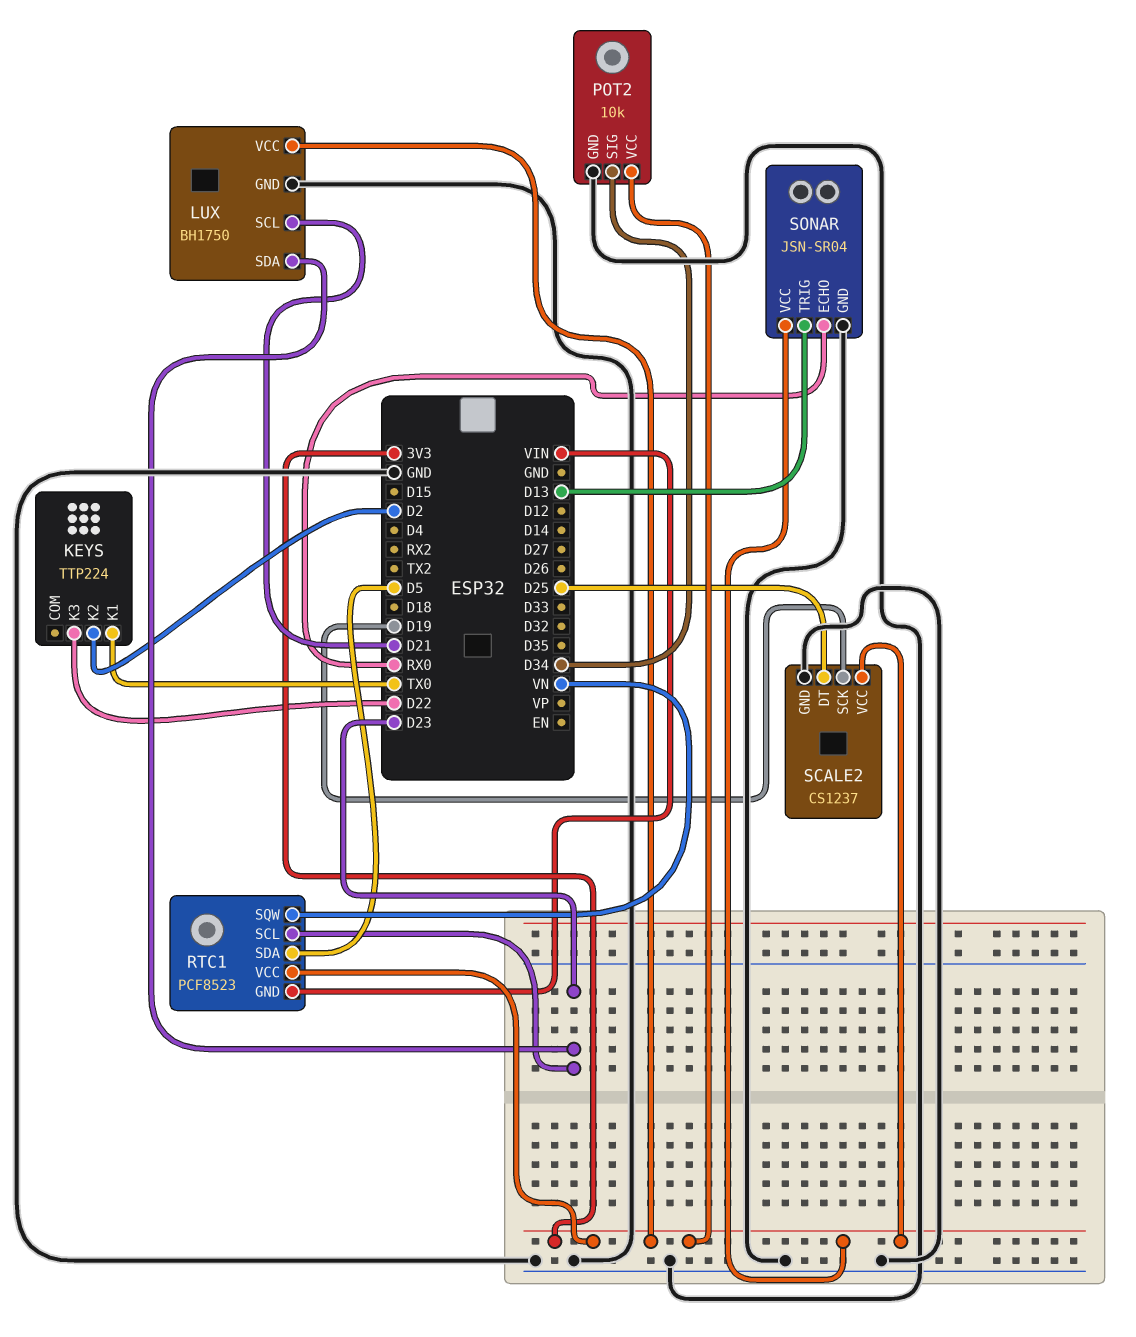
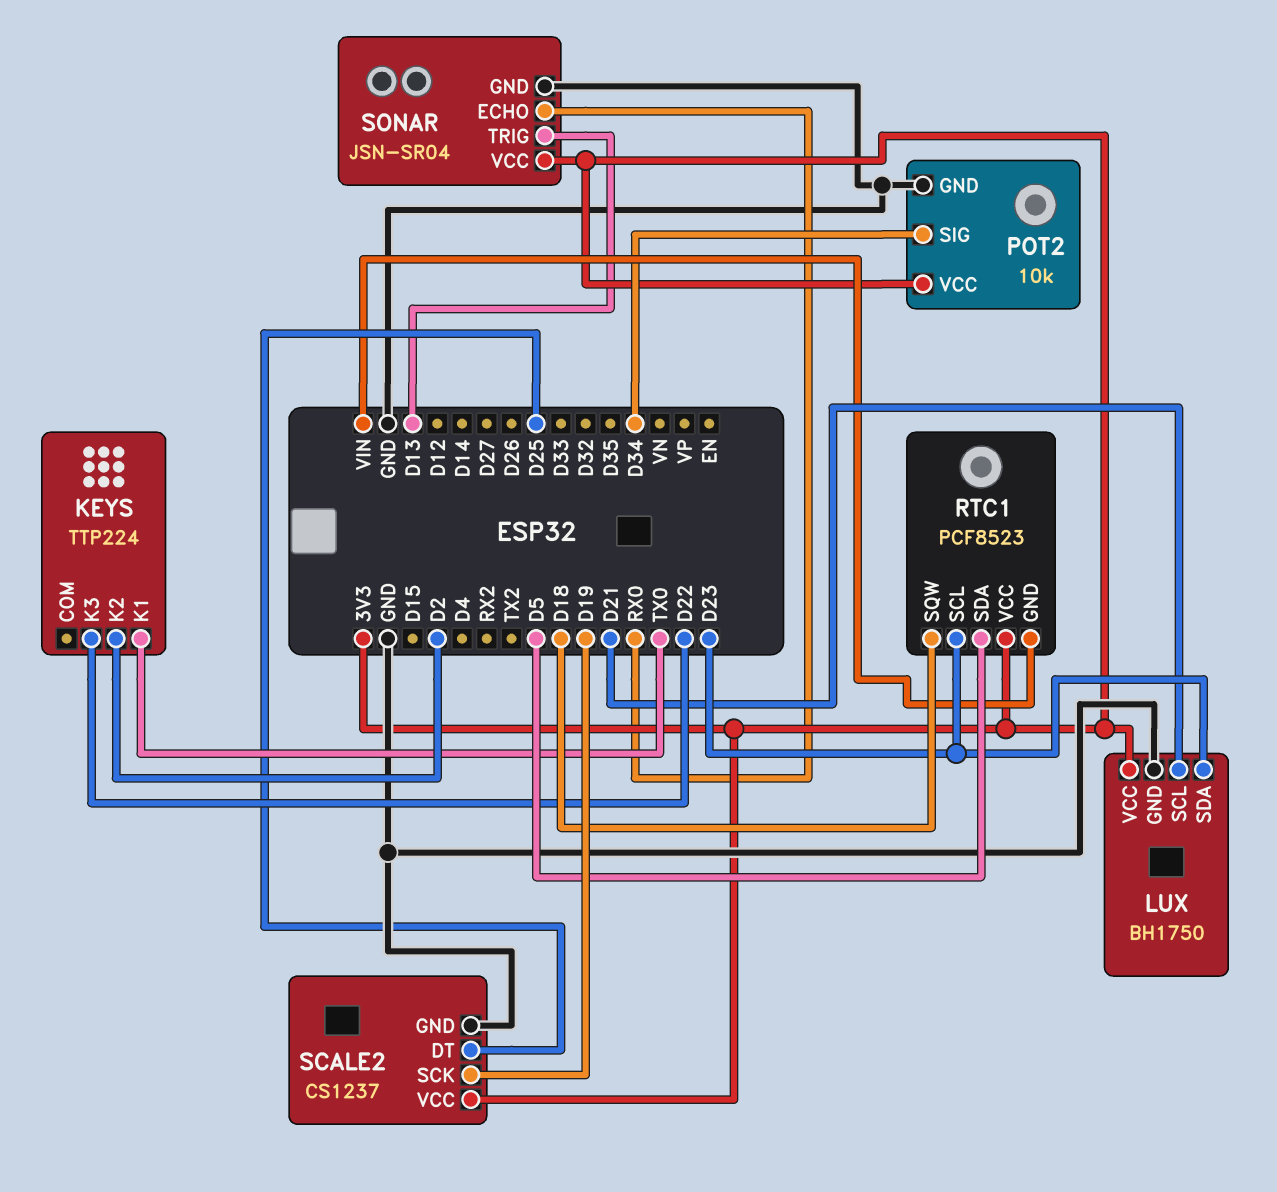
RTC1 pin SQW: VN -> D18

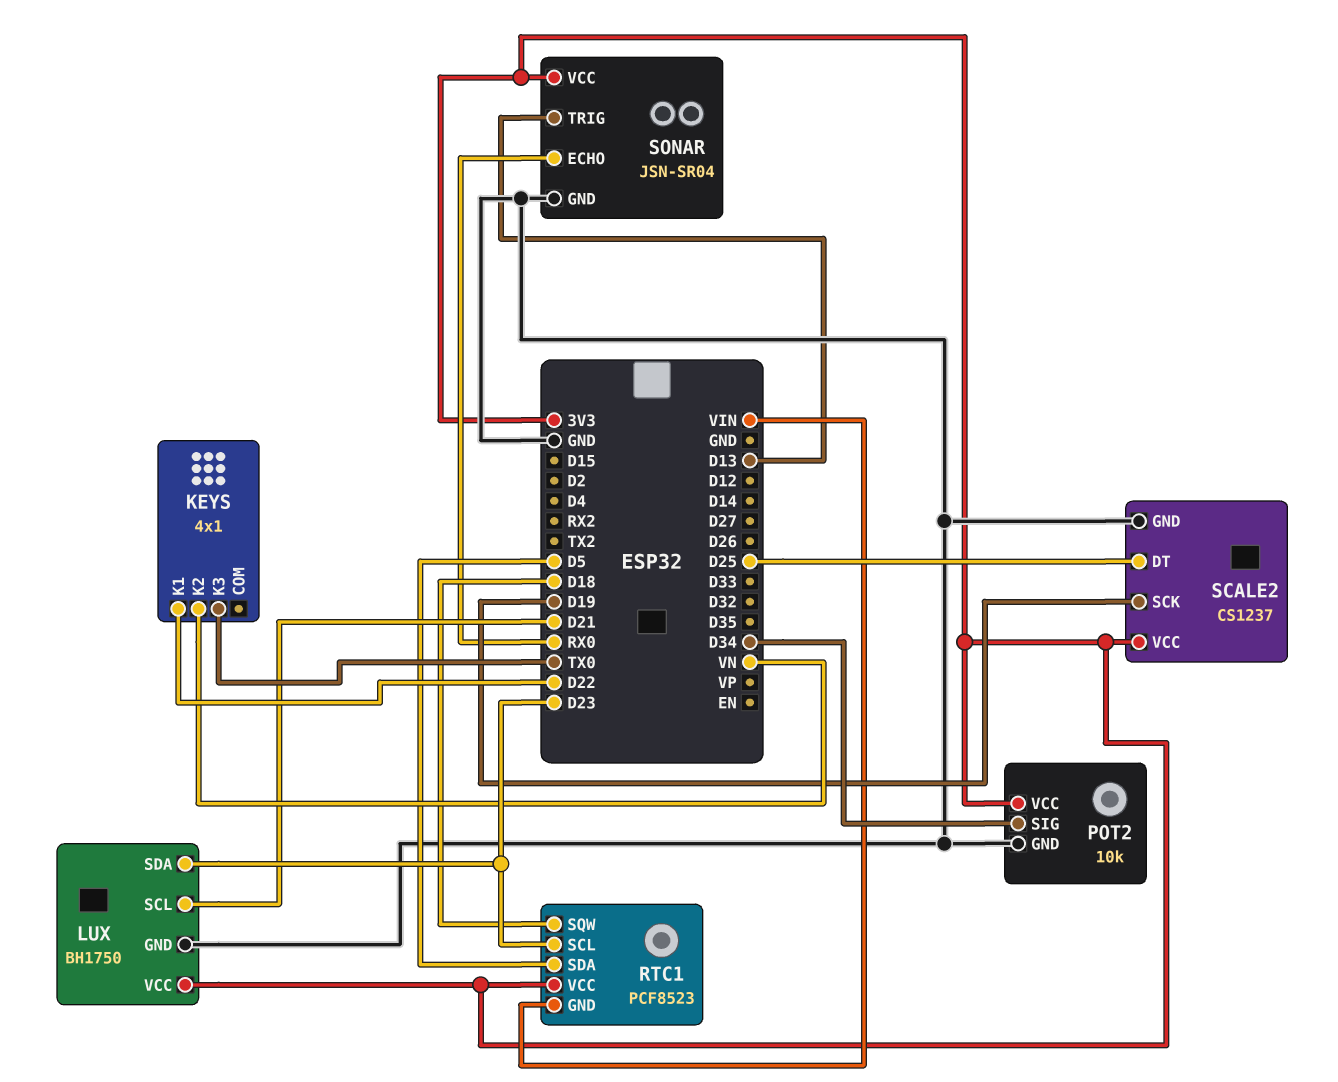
KEYS: TTP224 -> 4x1
KEYS pin K1: TX0 -> D22
KEYS pin K2: D2 -> VN
KEYS pin K3: D22 -> TX0

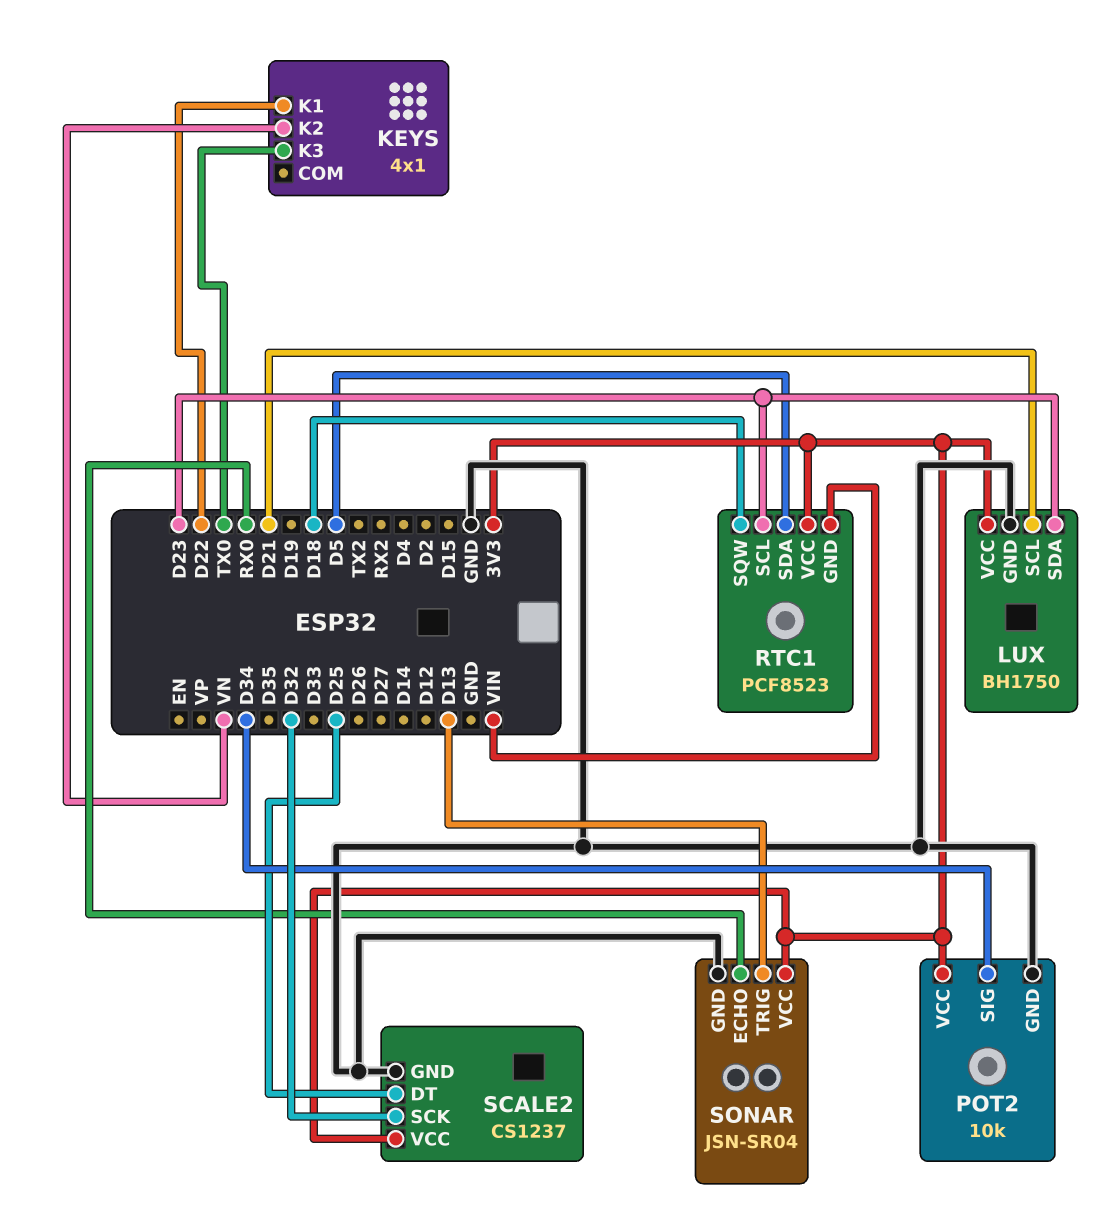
SCALE2 pin SCK: D19 -> D32

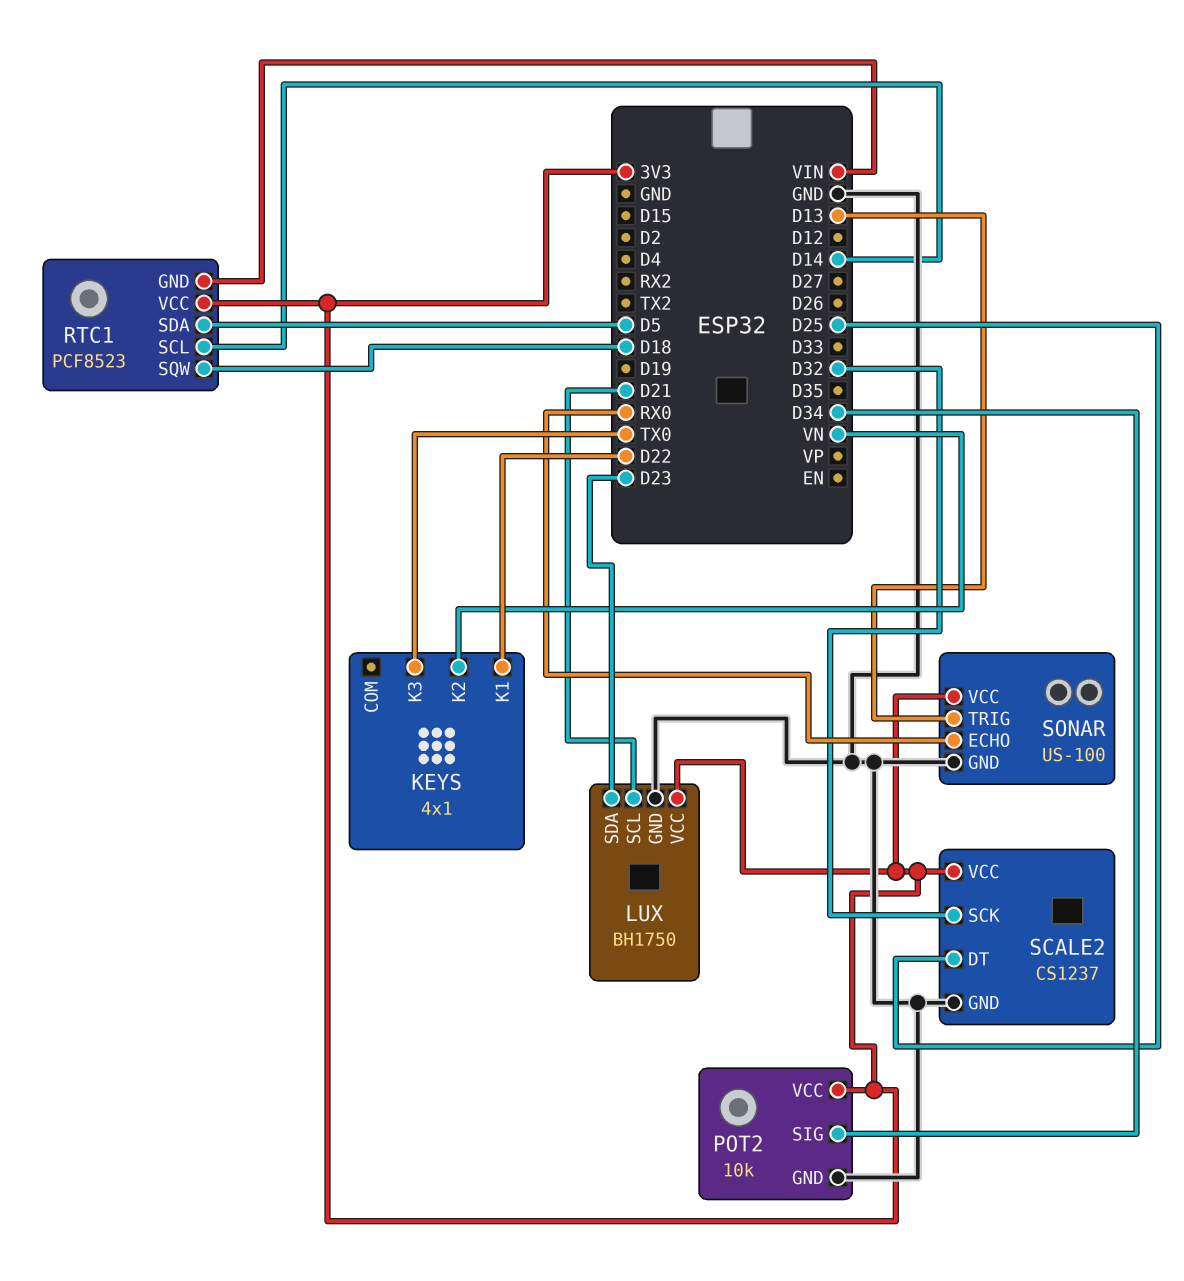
RTC1 pin SCL: D23 -> D14
SONAR: JSN-SR04 -> US-100

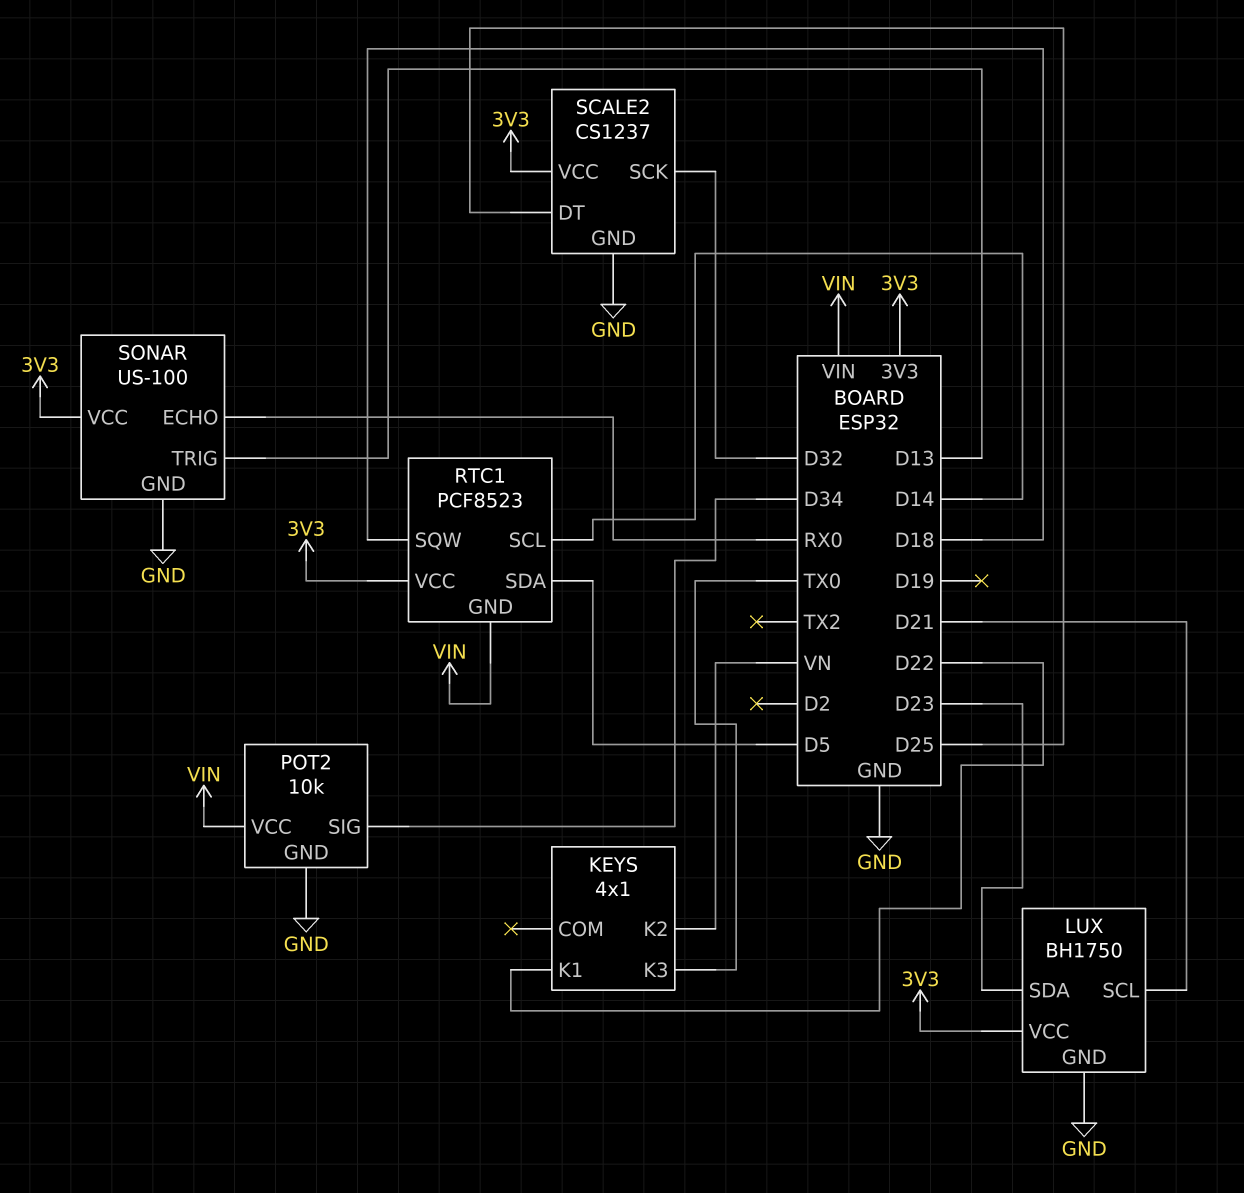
POT2 pin VCC: 3V3 -> VIN

